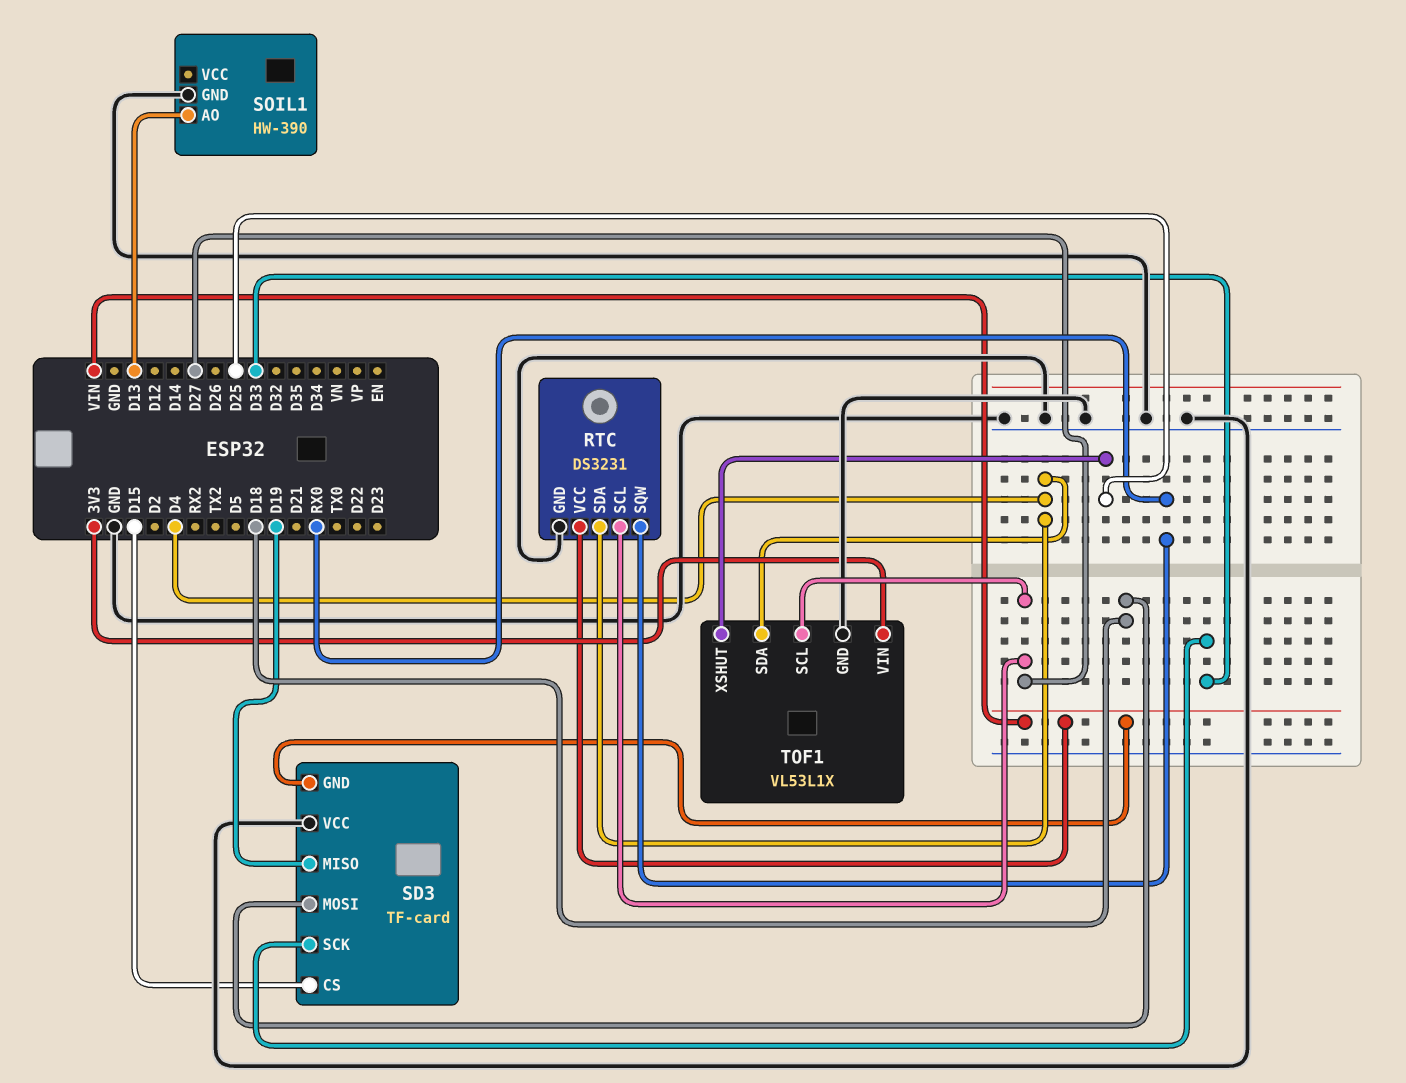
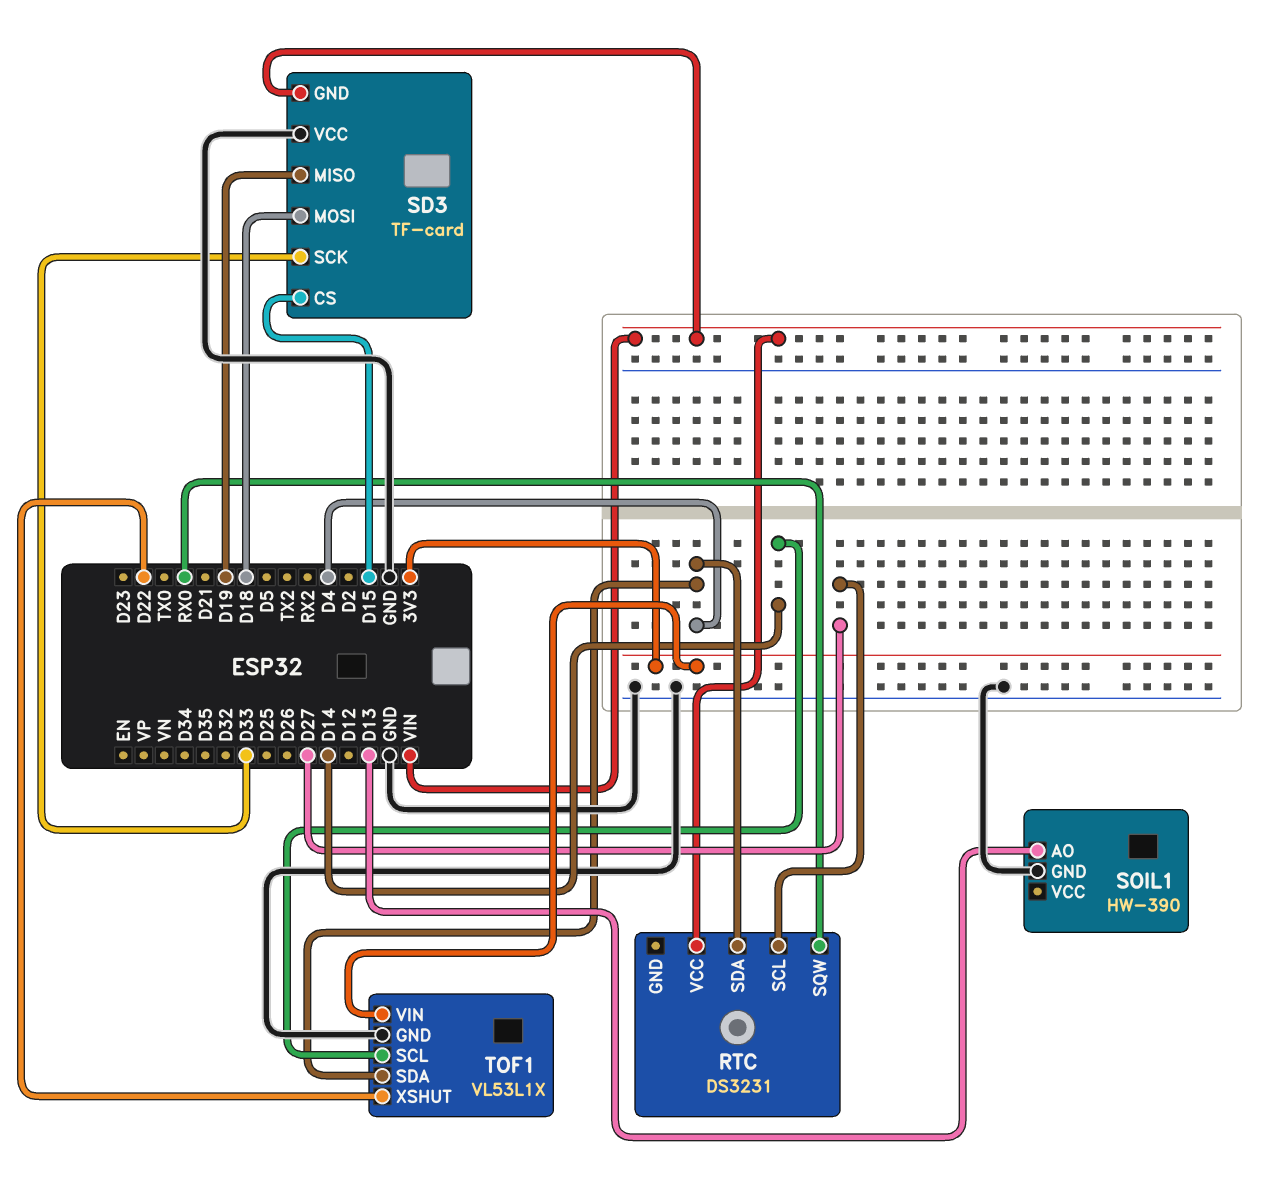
RTC pin GND: GND -> none
TOF1 pin SCL: D27 -> D14
TOF1 pin XSHUT: D25 -> D22

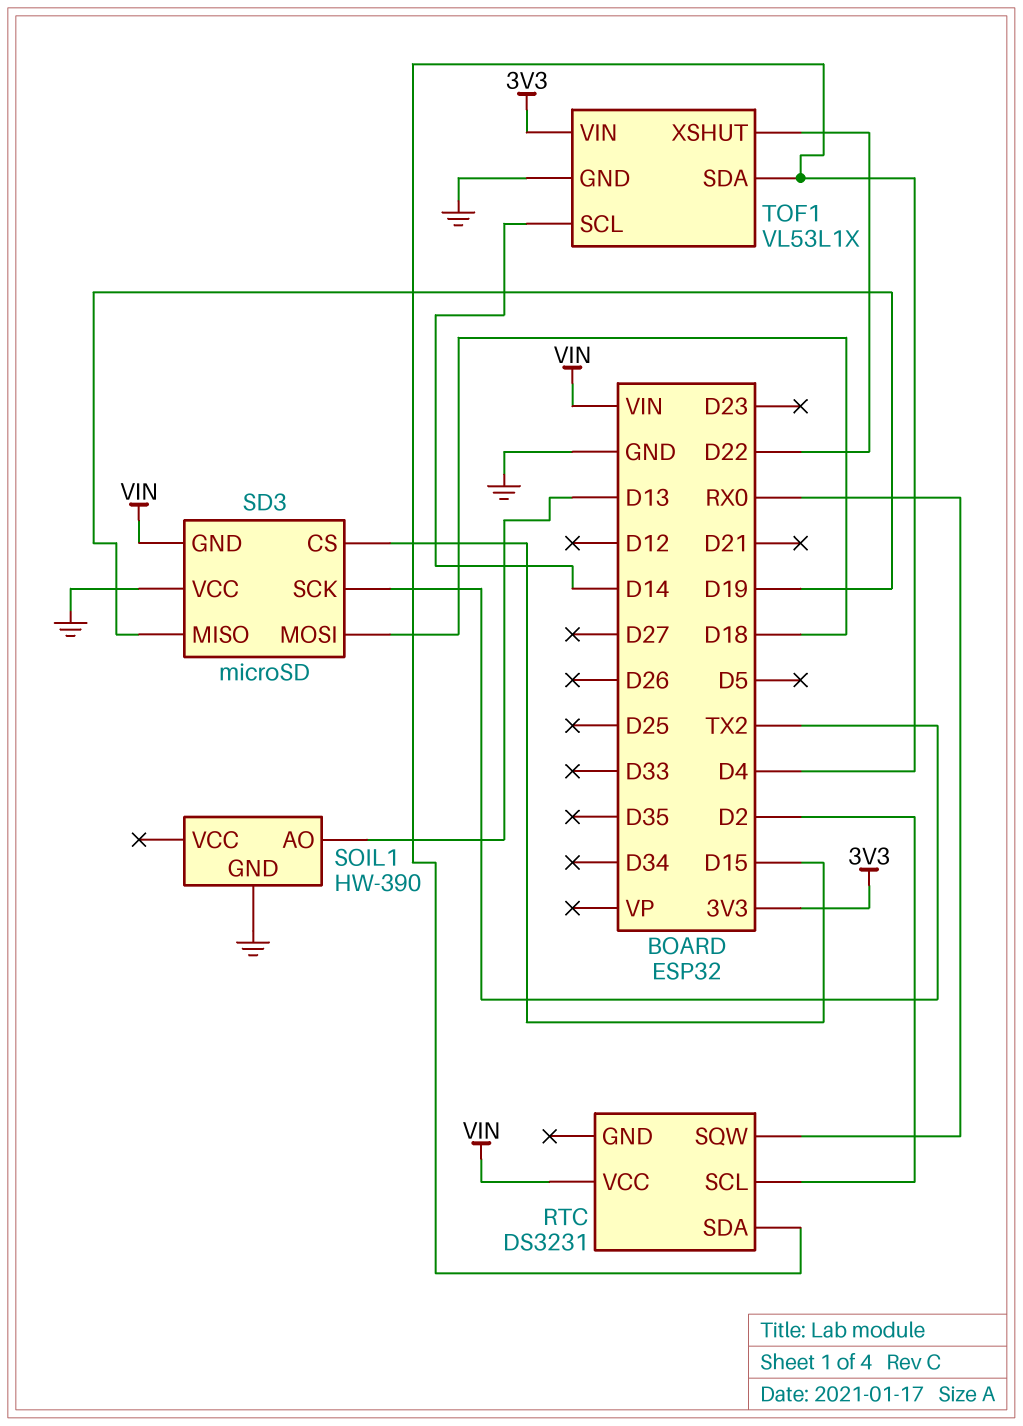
RTC pin SCL: D27 -> D2
SD3: TF-card -> microSD
SD3 pin SCK: D33 -> TX2

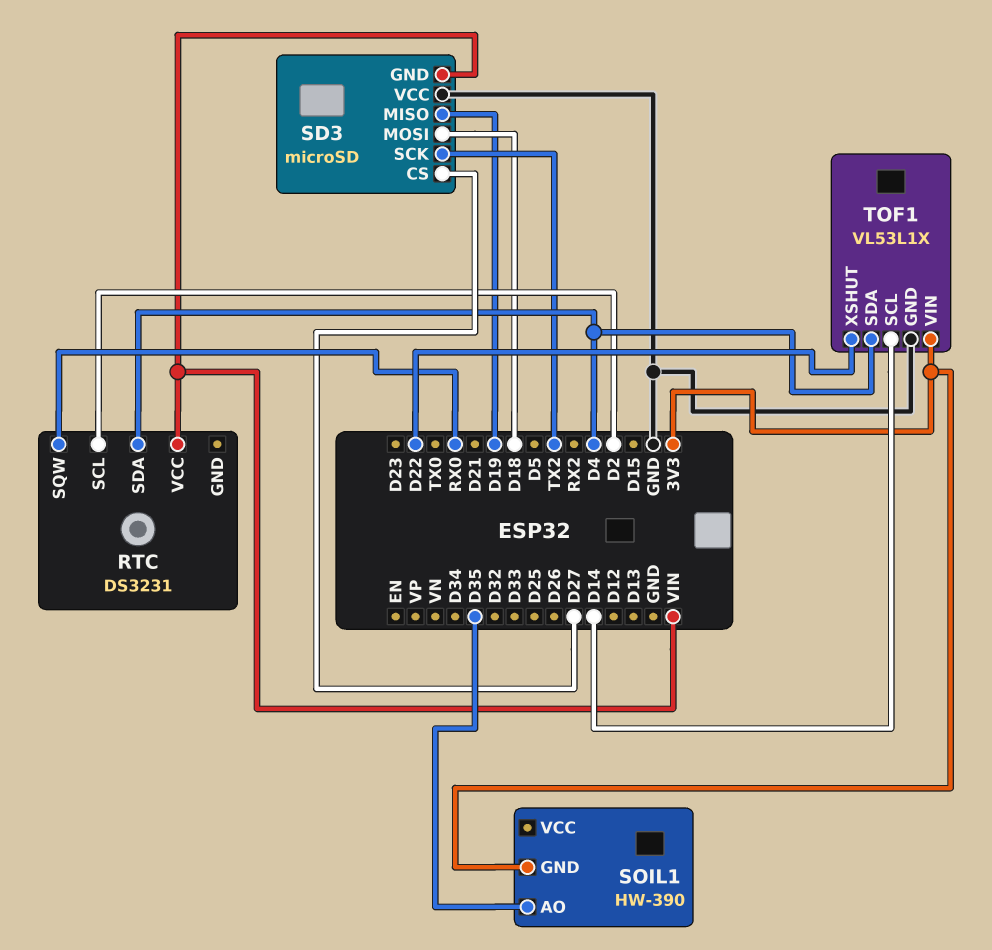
SD3 pin CS: D15 -> D27
SOIL1 pin AO: D13 -> D35
SOIL1 pin GND: GND -> 3V3

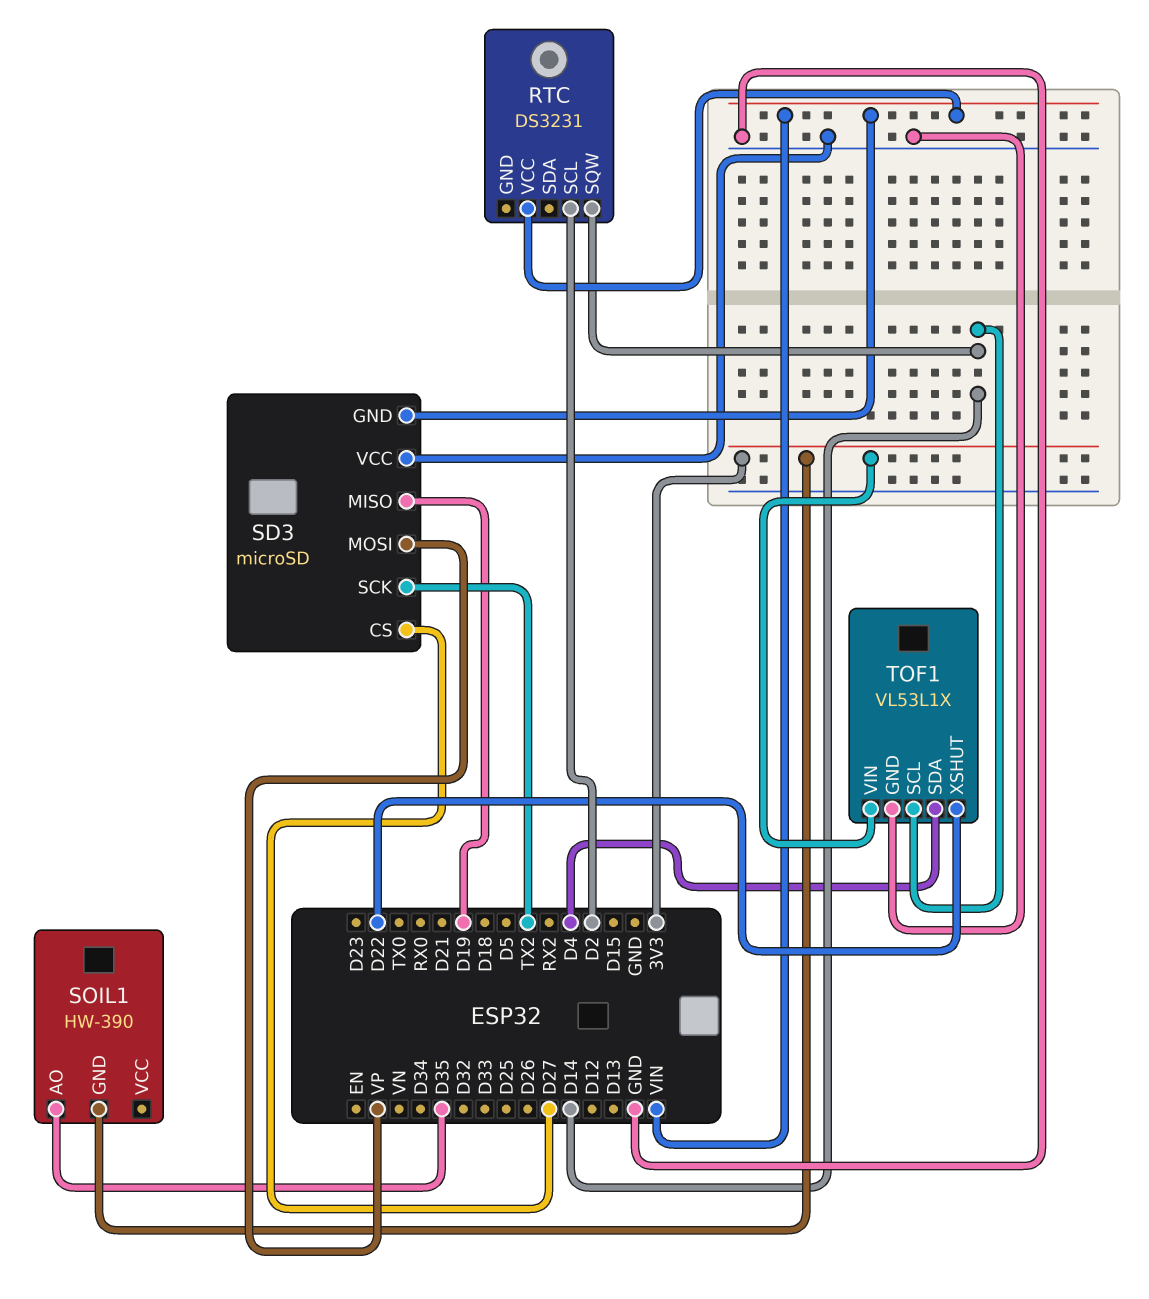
RTC pin SDA: D4 -> none
RTC pin SQW: RX0 -> D14
SD3 pin MOSI: D18 -> VP

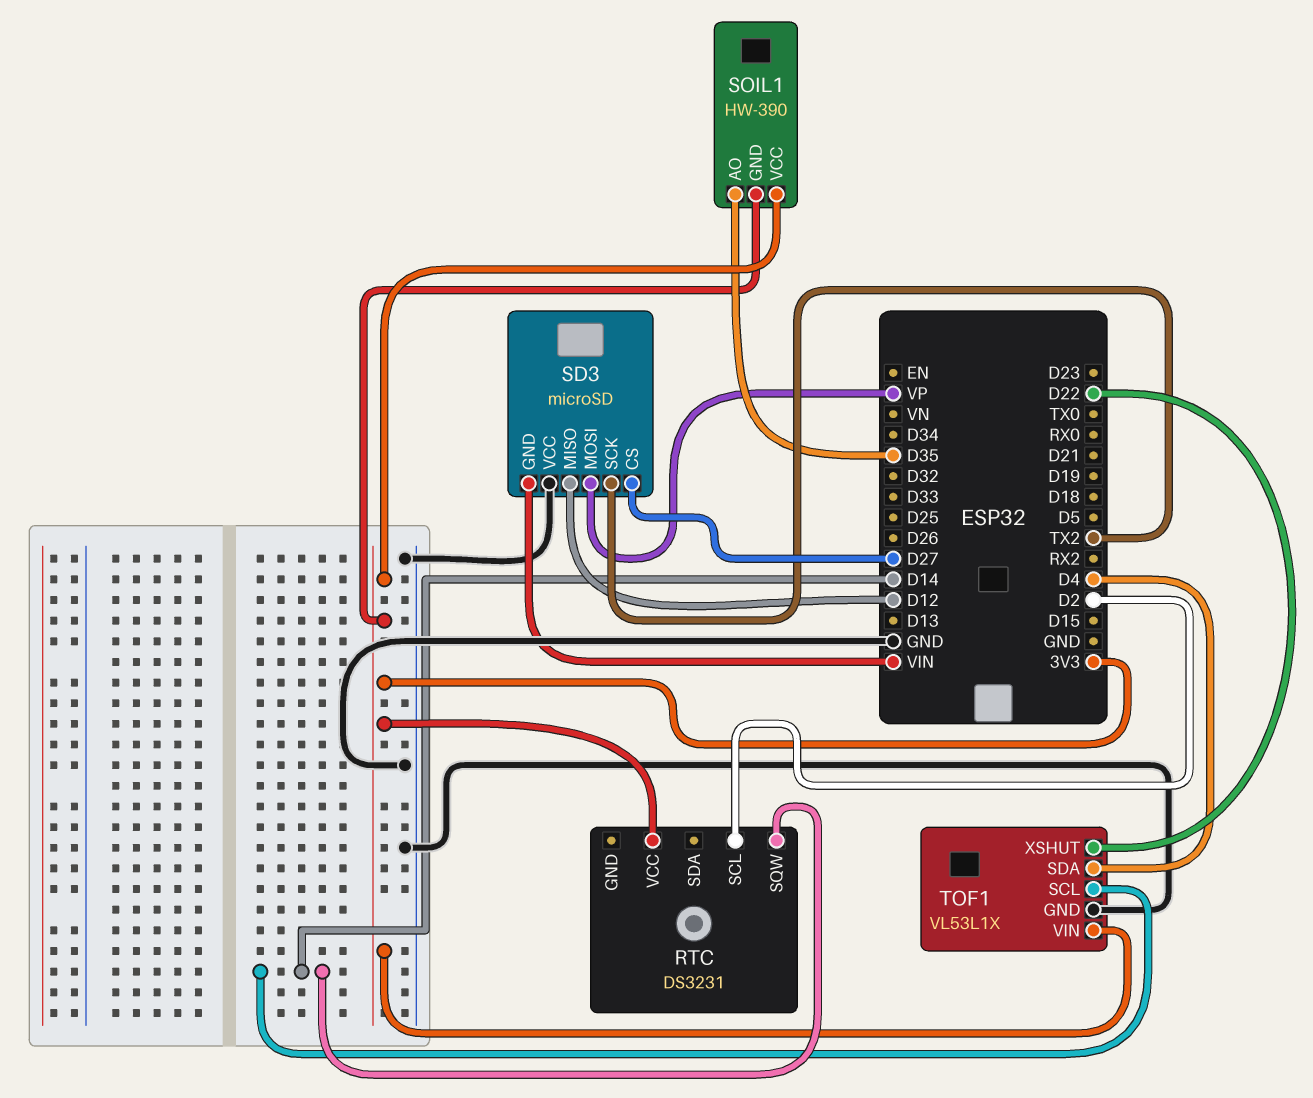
RTC pin VCC: VIN -> 3V3
SD3 pin MISO: D19 -> D12
SOIL1 pin VCC: none -> 3V3

